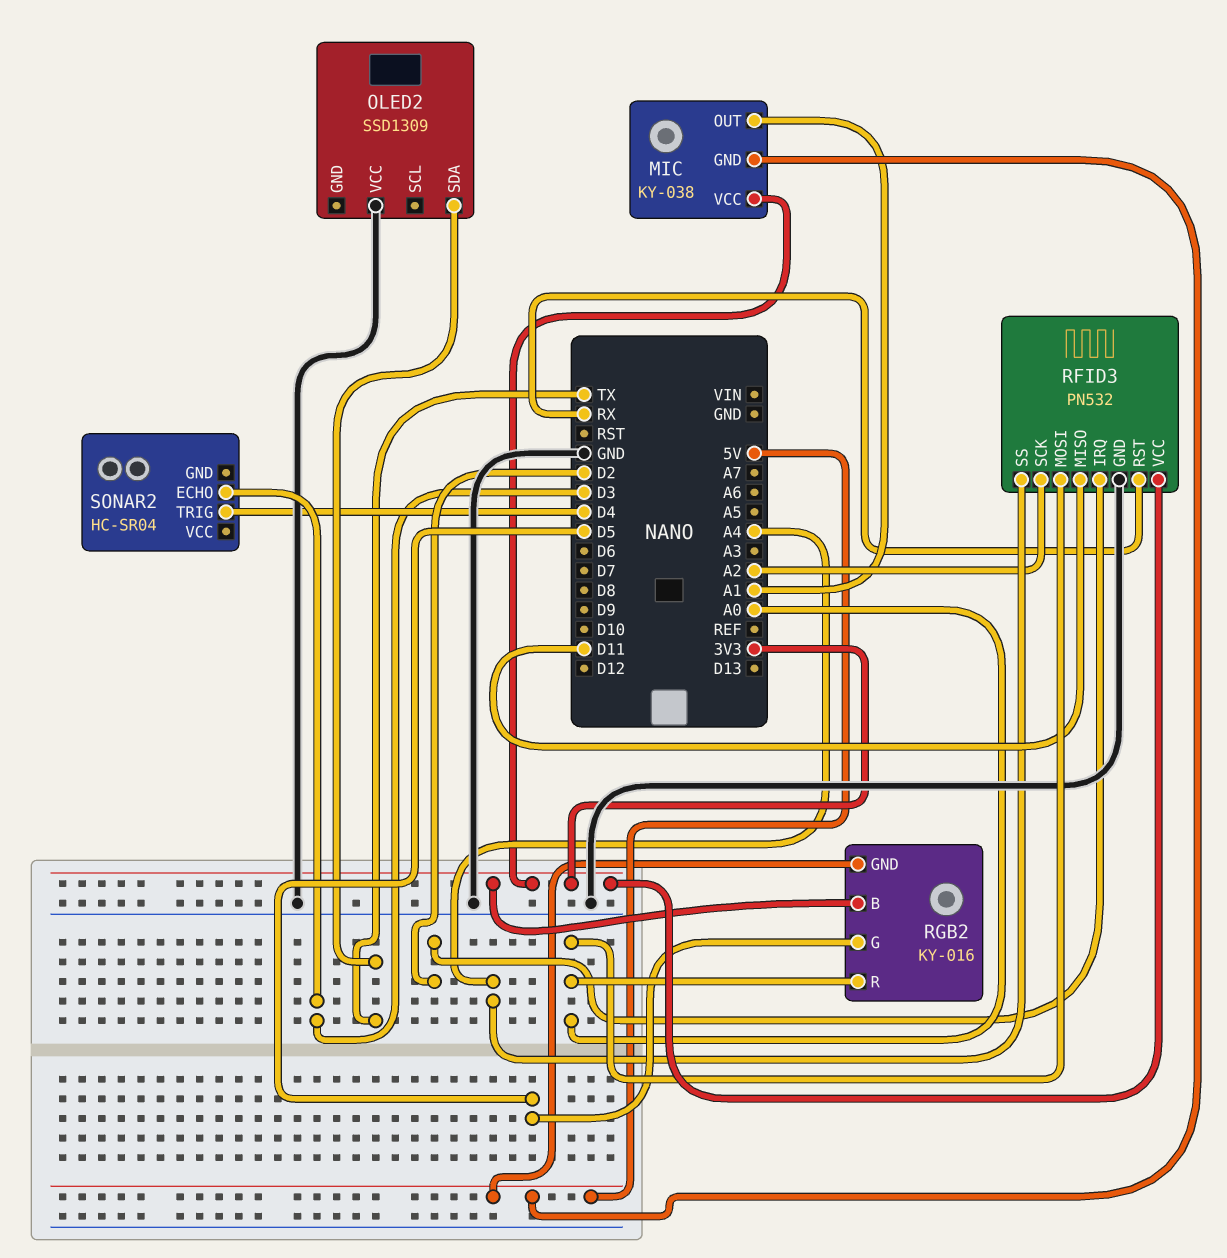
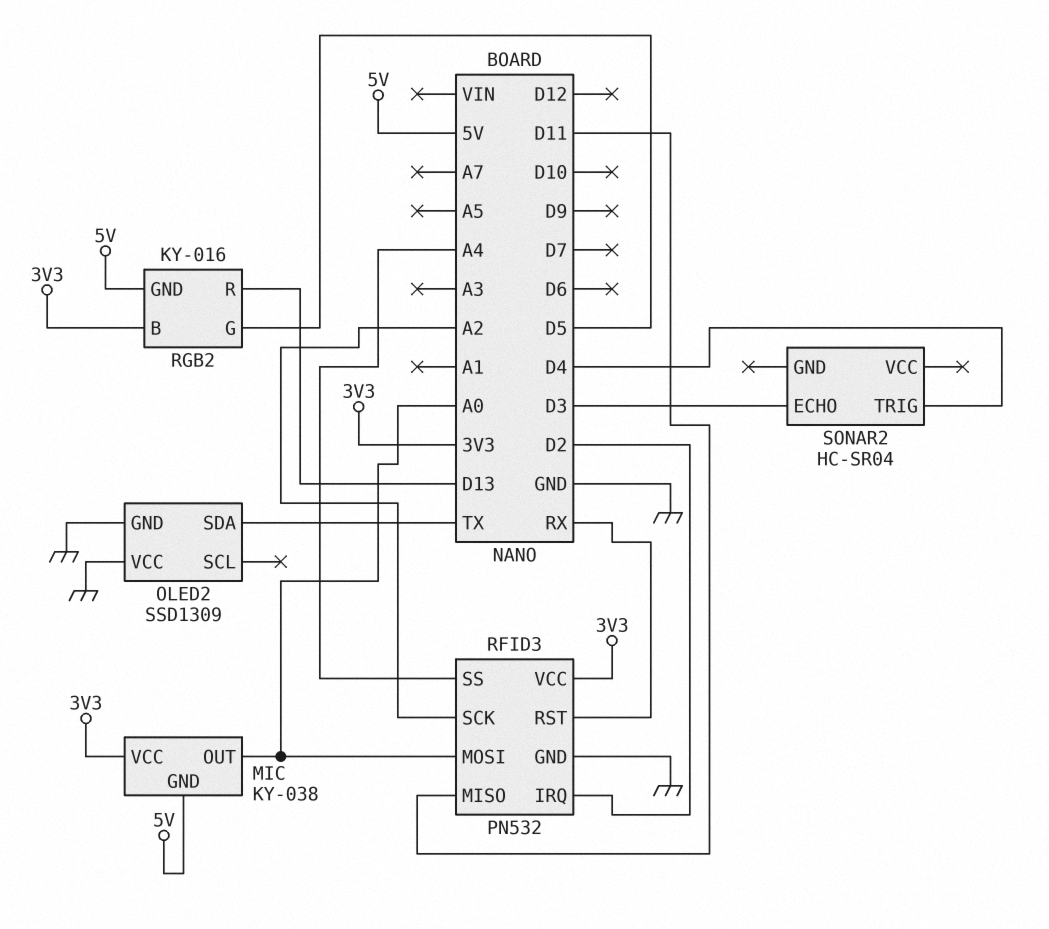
MIC pin OUT: A1 -> A0
OLED2 pin GND: none -> GND
RGB2 pin R: A0 -> D13

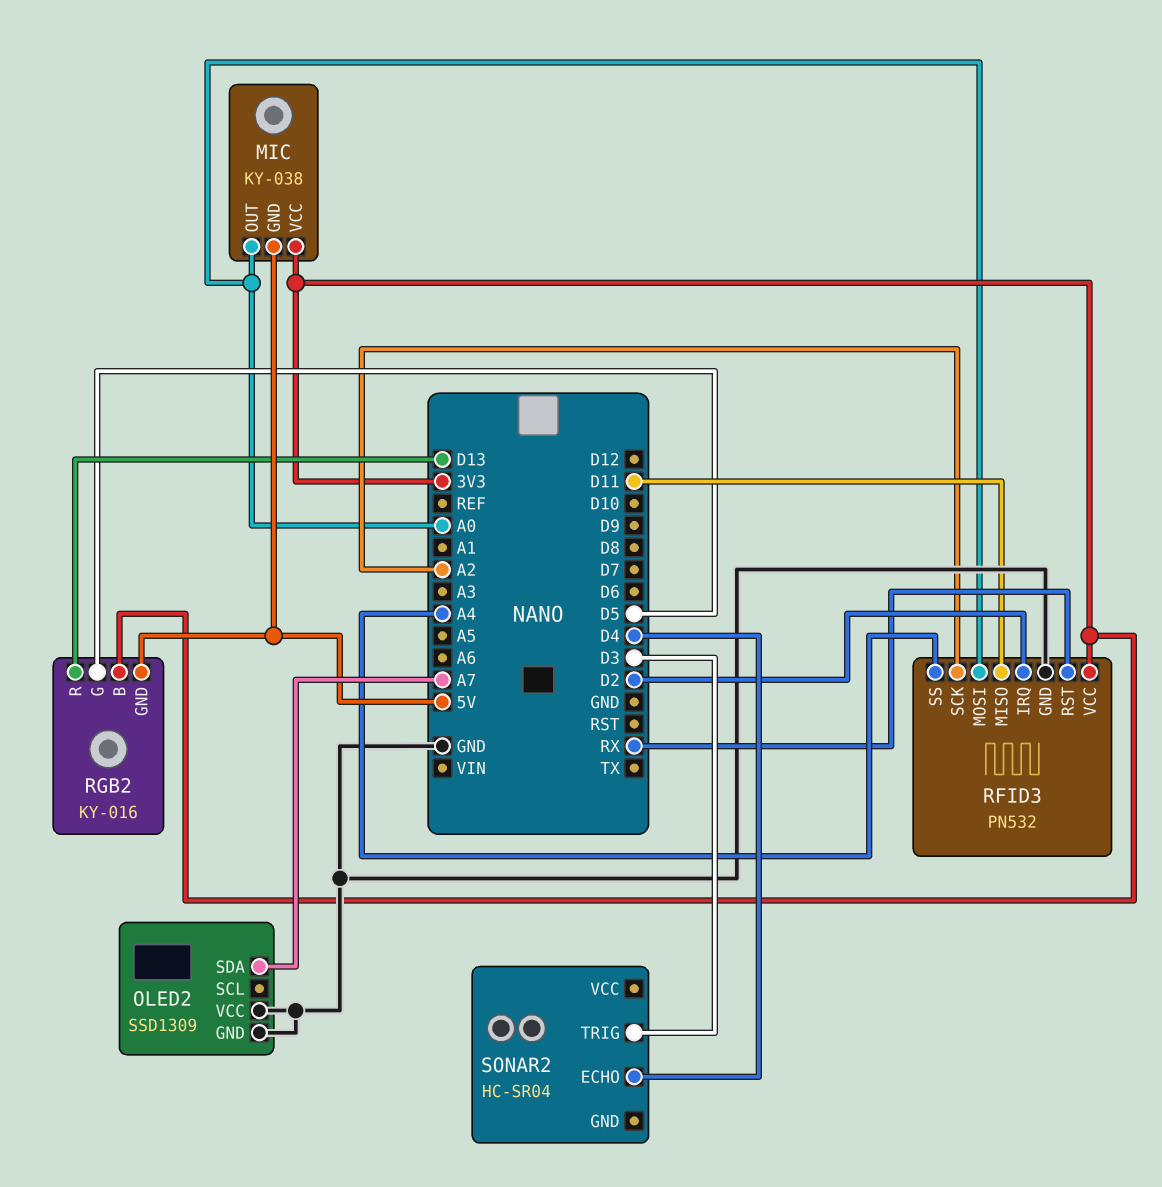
OLED2 pin SDA: TX -> A7
SONAR2 pin ECHO: D3 -> D4
SONAR2 pin TRIG: D4 -> D3

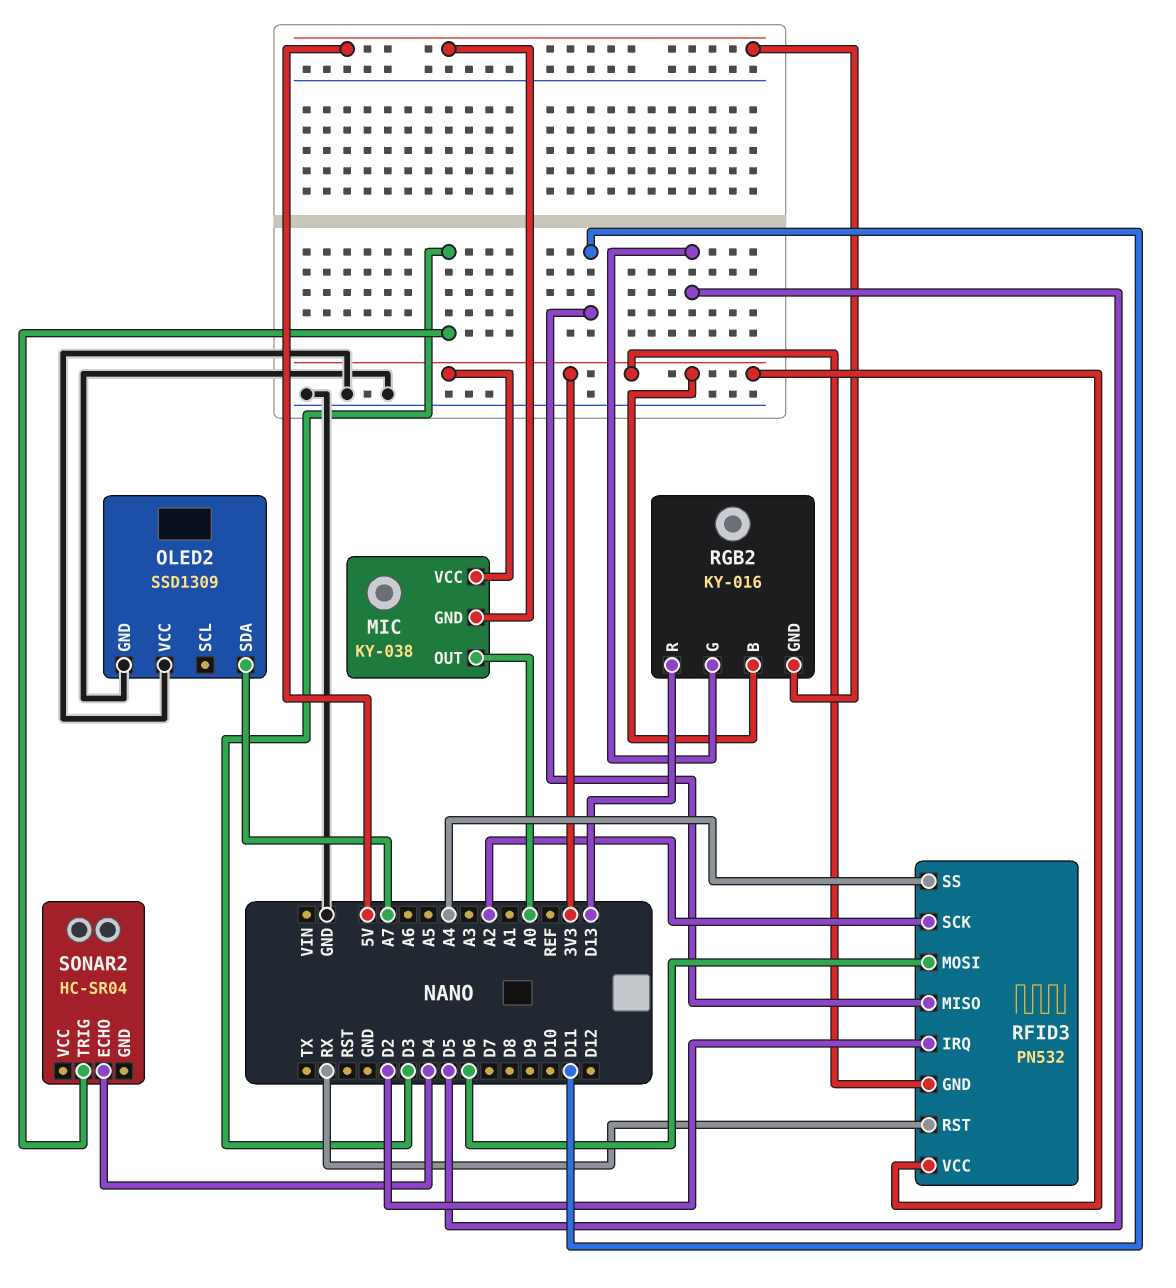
RFID3 pin GND: GND -> 3V3
RFID3 pin MOSI: A0 -> D6

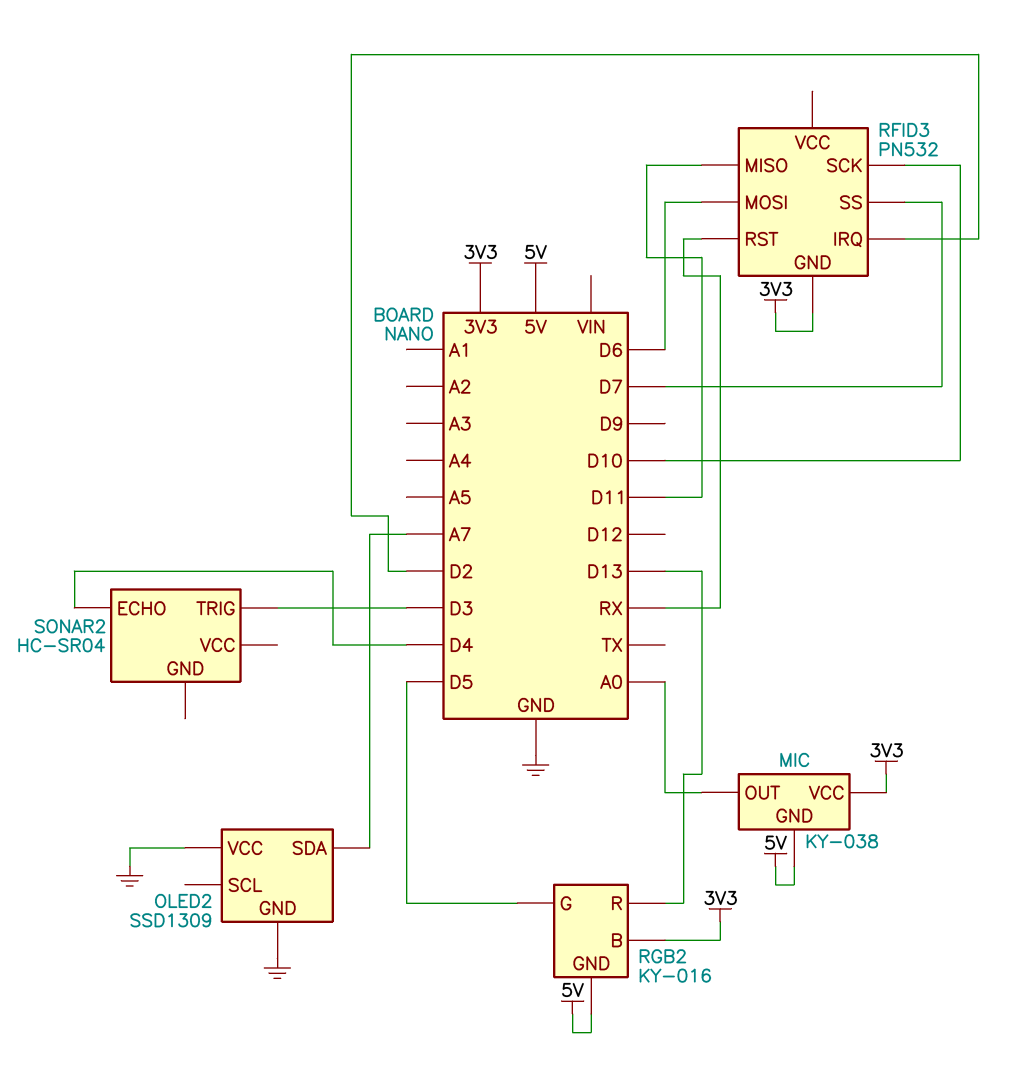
RFID3 pin SCK: A2 -> D10
RFID3 pin SS: A4 -> D7
RFID3 pin VCC: 3V3 -> none

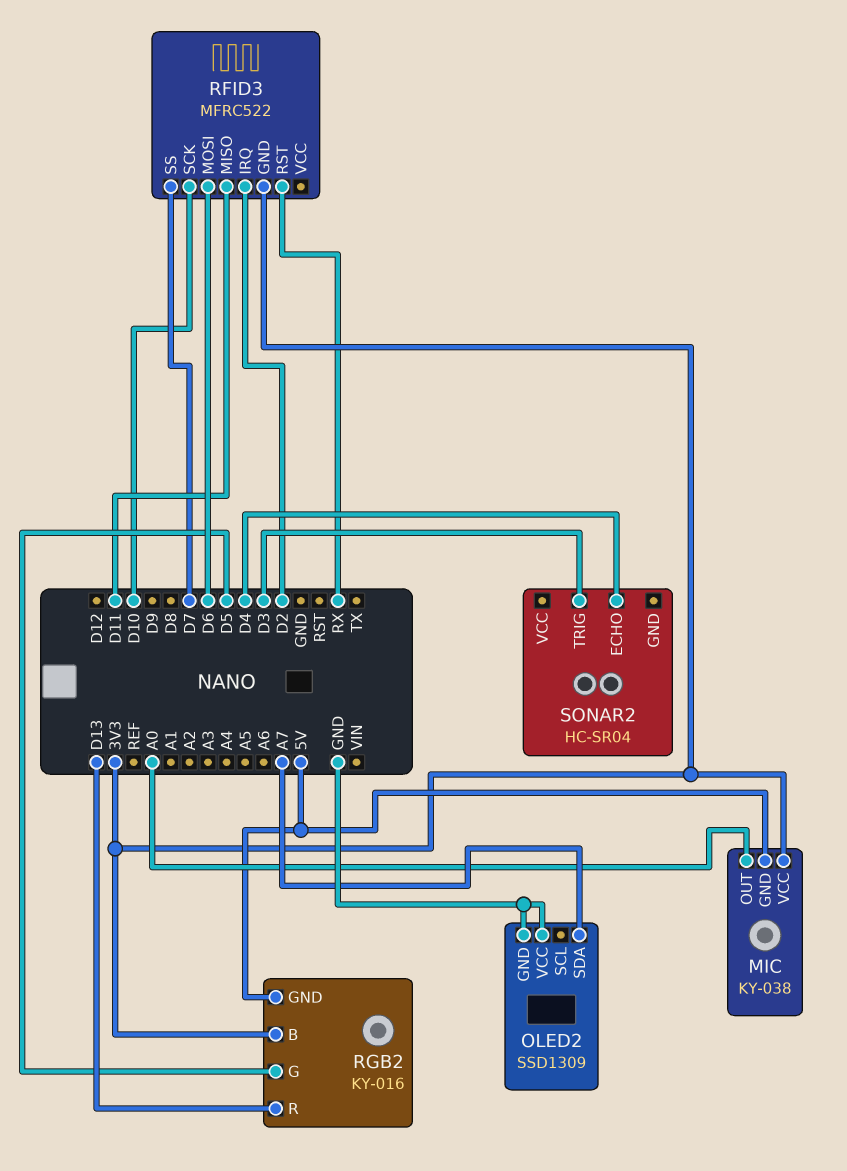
RFID3: PN532 -> MFRC522

